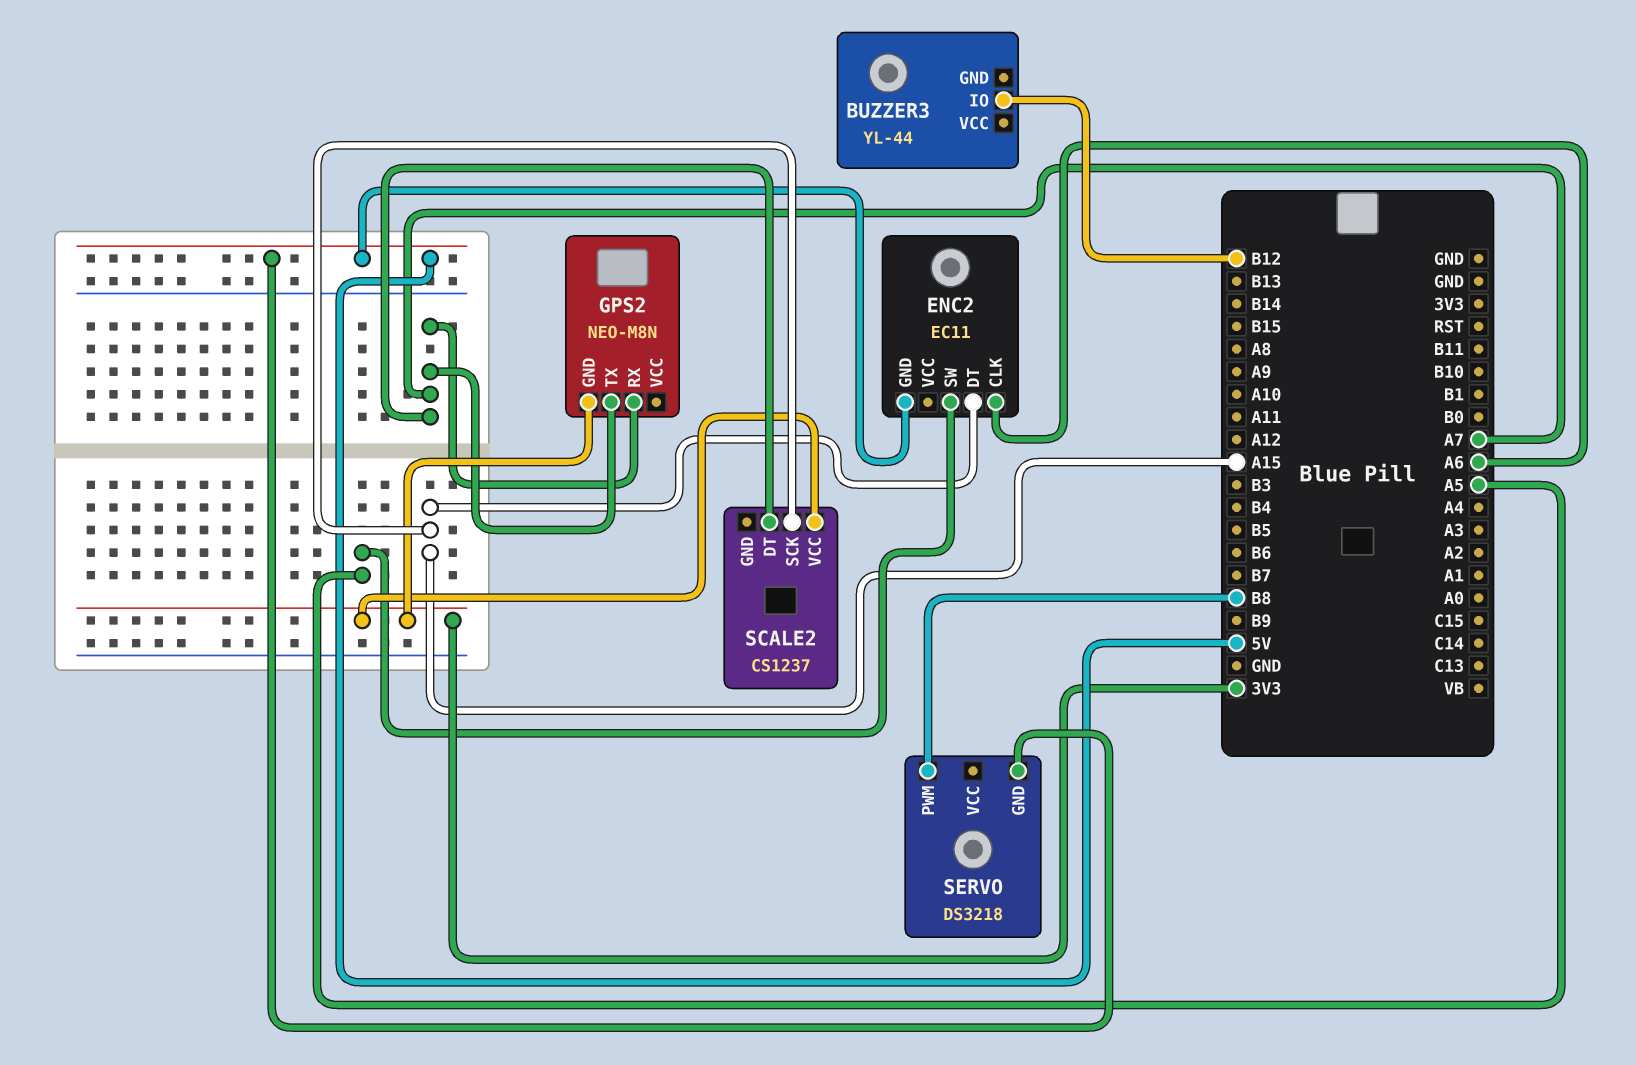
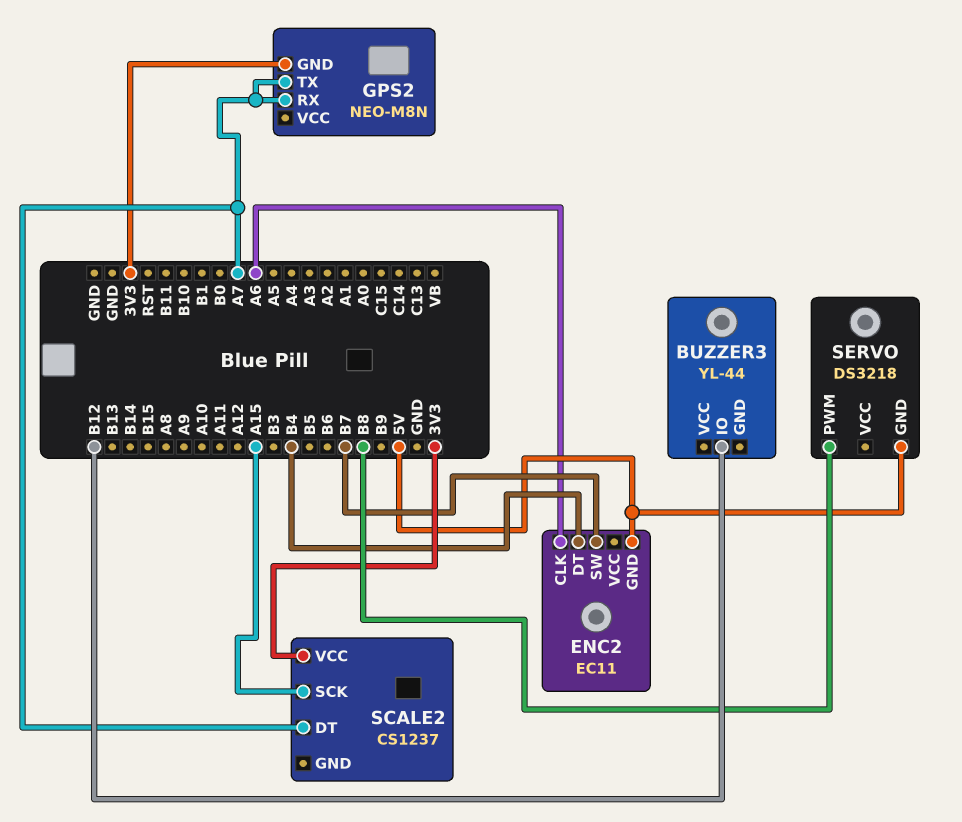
ENC2 pin DT: A15 -> B4
ENC2 pin SW: A5 -> B7

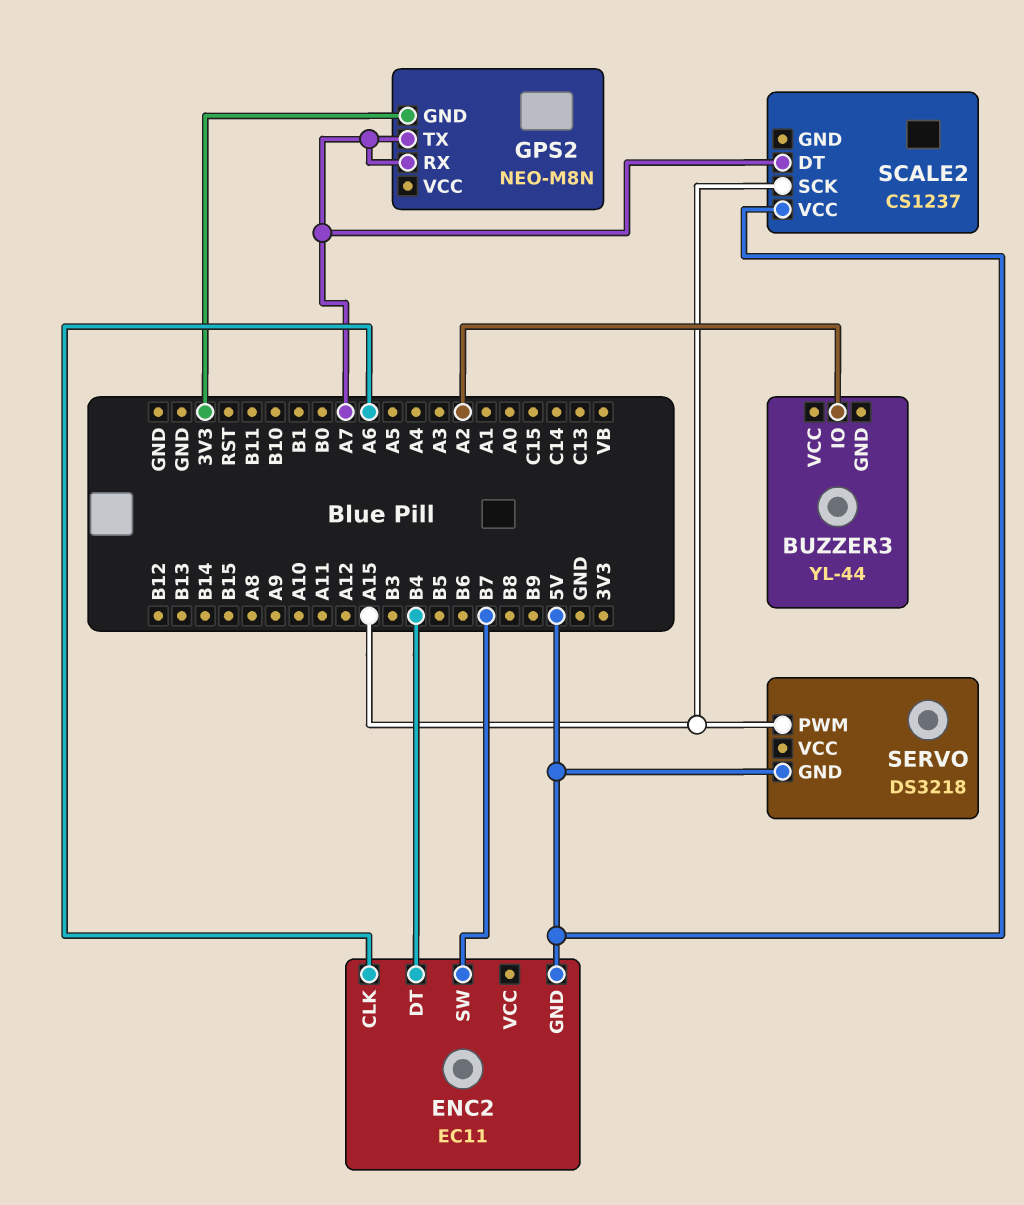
BUZZER3 pin IO: B12 -> A2
SCALE2 pin VCC: 3V3 -> 5V
SERVO pin PWM: B8 -> A15

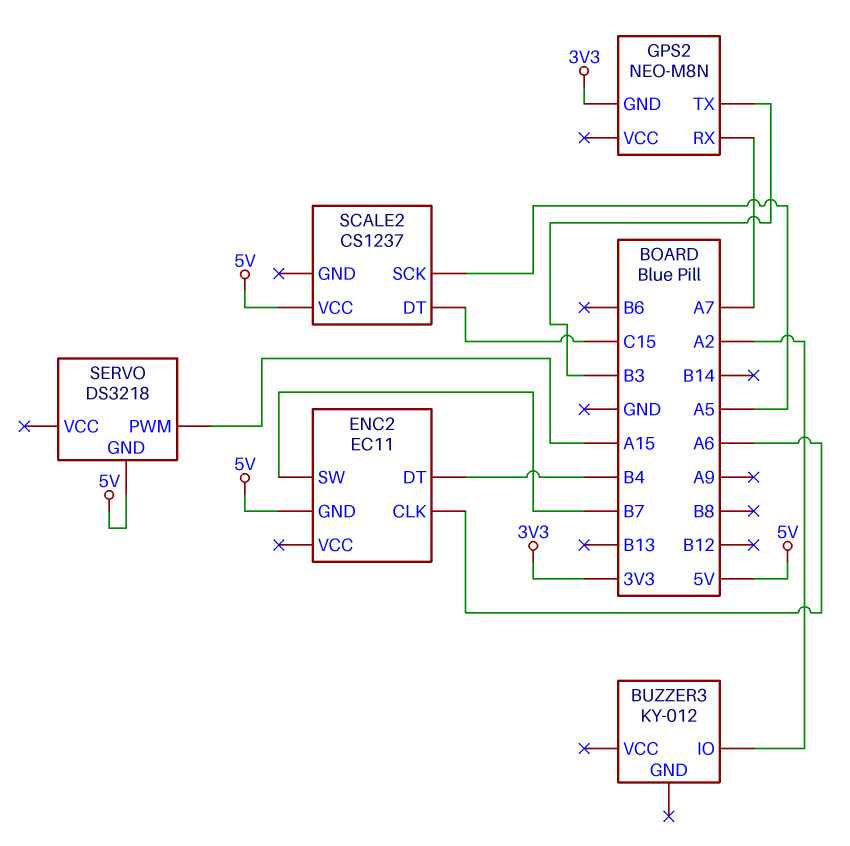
BUZZER3: YL-44 -> KY-012
GPS2 pin TX: A7 -> B3
SCALE2 pin DT: A7 -> C15
SCALE2 pin SCK: A15 -> A5

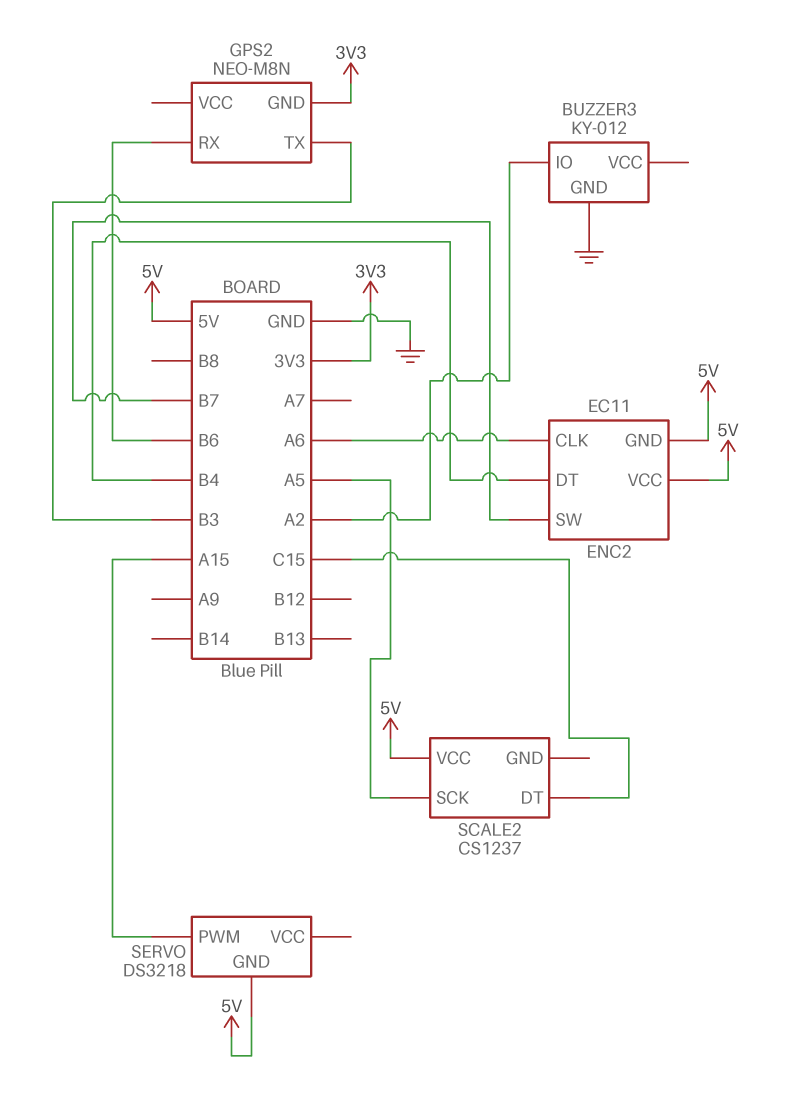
BUZZER3 pin GND: none -> GND
ENC2 pin VCC: none -> 5V
GPS2 pin RX: A7 -> B6

